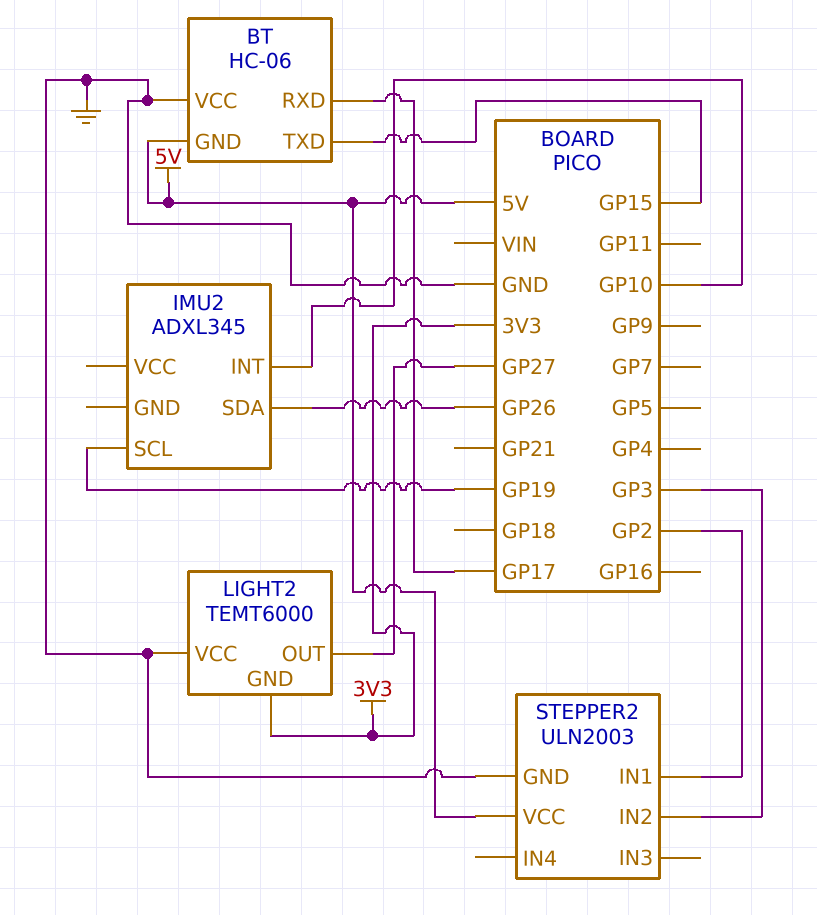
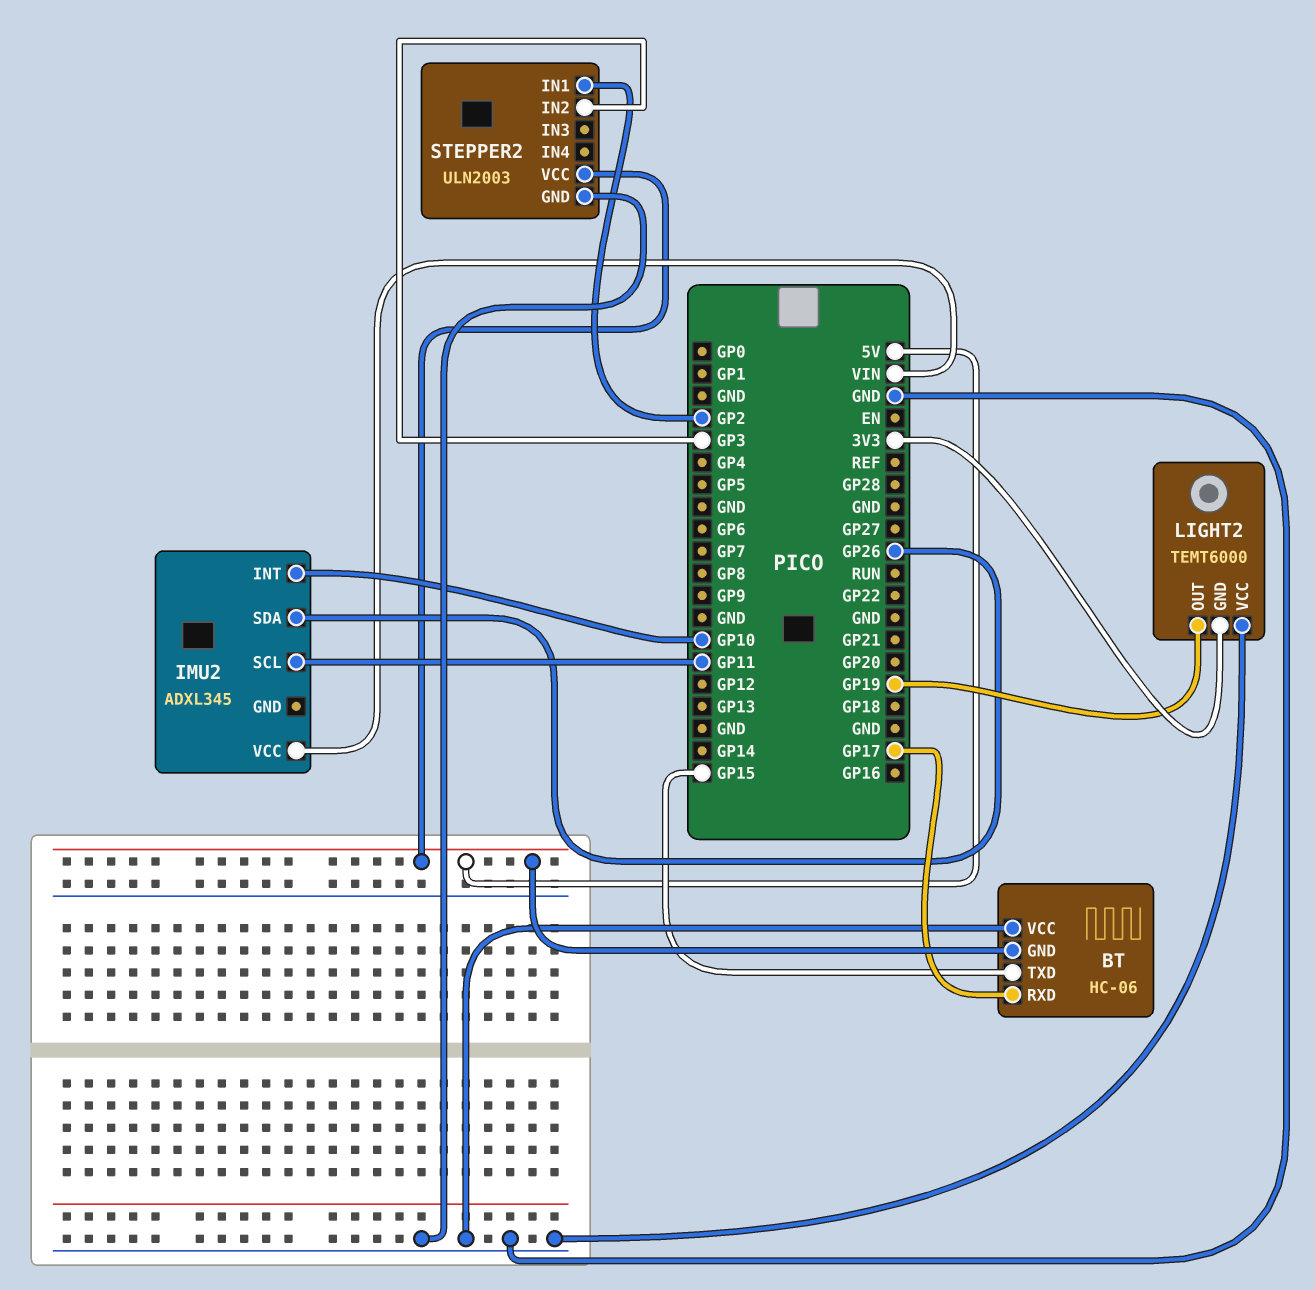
IMU2 pin SCL: GP19 -> GP11
IMU2 pin VCC: none -> VIN
LIGHT2 pin OUT: GP27 -> GP19

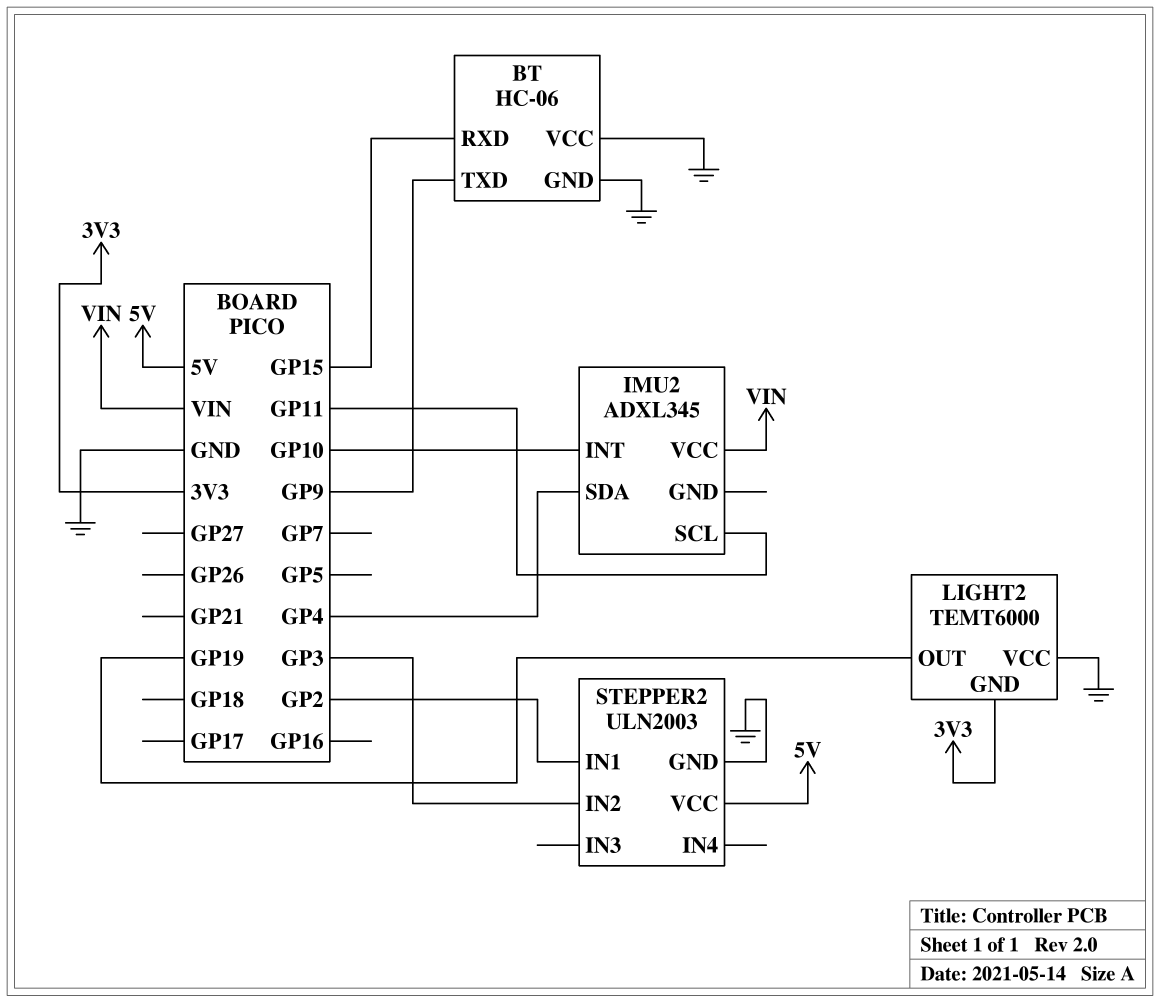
BT pin GND: 5V -> GND
BT pin RXD: GP17 -> GP15
BT pin TXD: GP15 -> GP9
IMU2 pin SDA: GP26 -> GP4

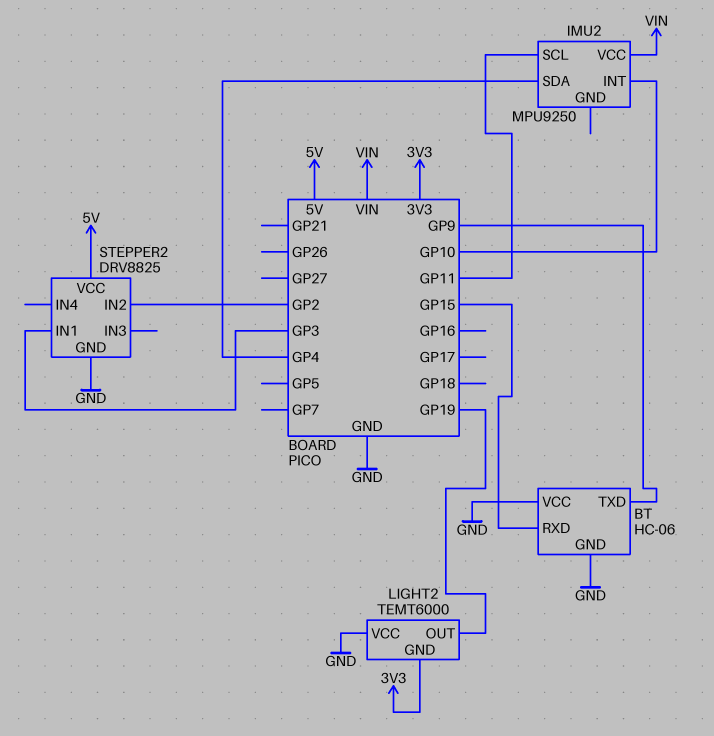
IMU2: ADXL345 -> MPU9250
STEPPER2: ULN2003 -> DRV8825
STEPPER2 pin IN1: GP2 -> GP3
STEPPER2 pin IN2: GP3 -> GP2

